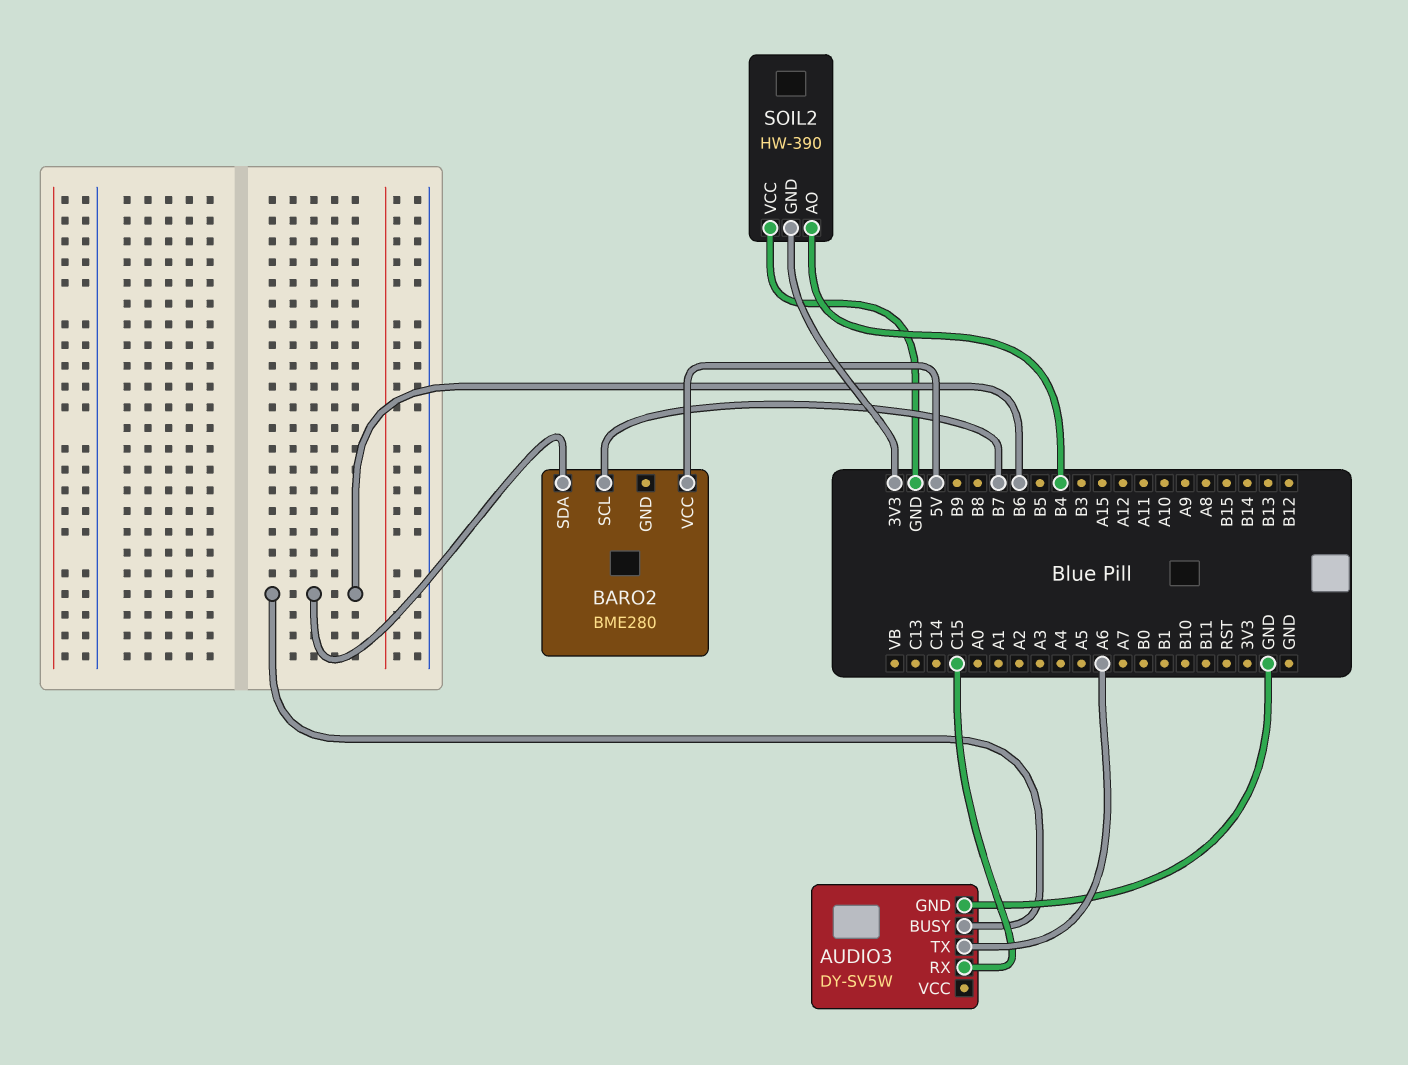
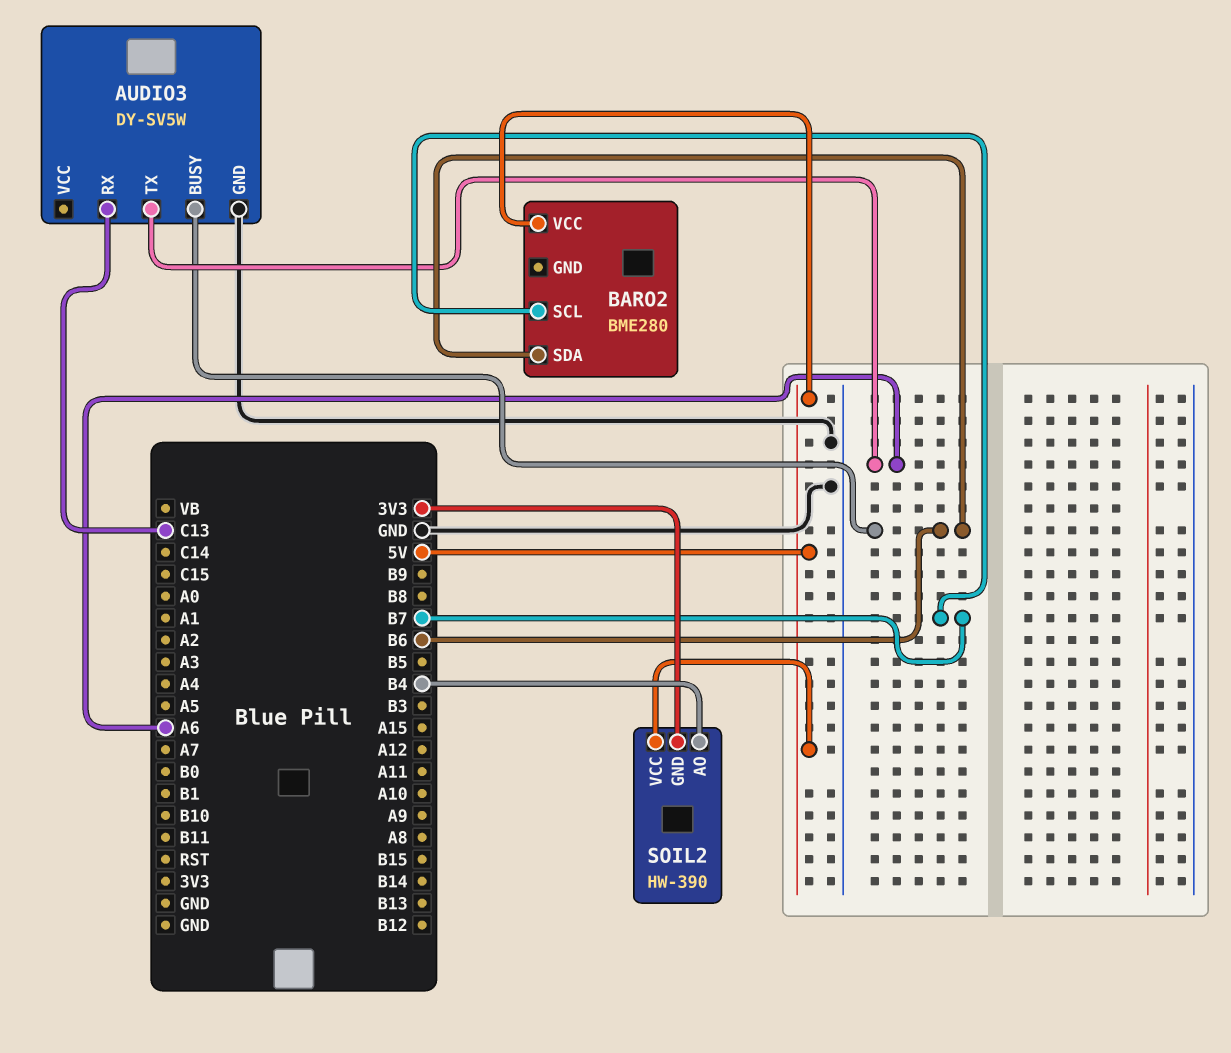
AUDIO3 pin RX: C15 -> C13
SOIL2 pin VCC: GND -> 5V

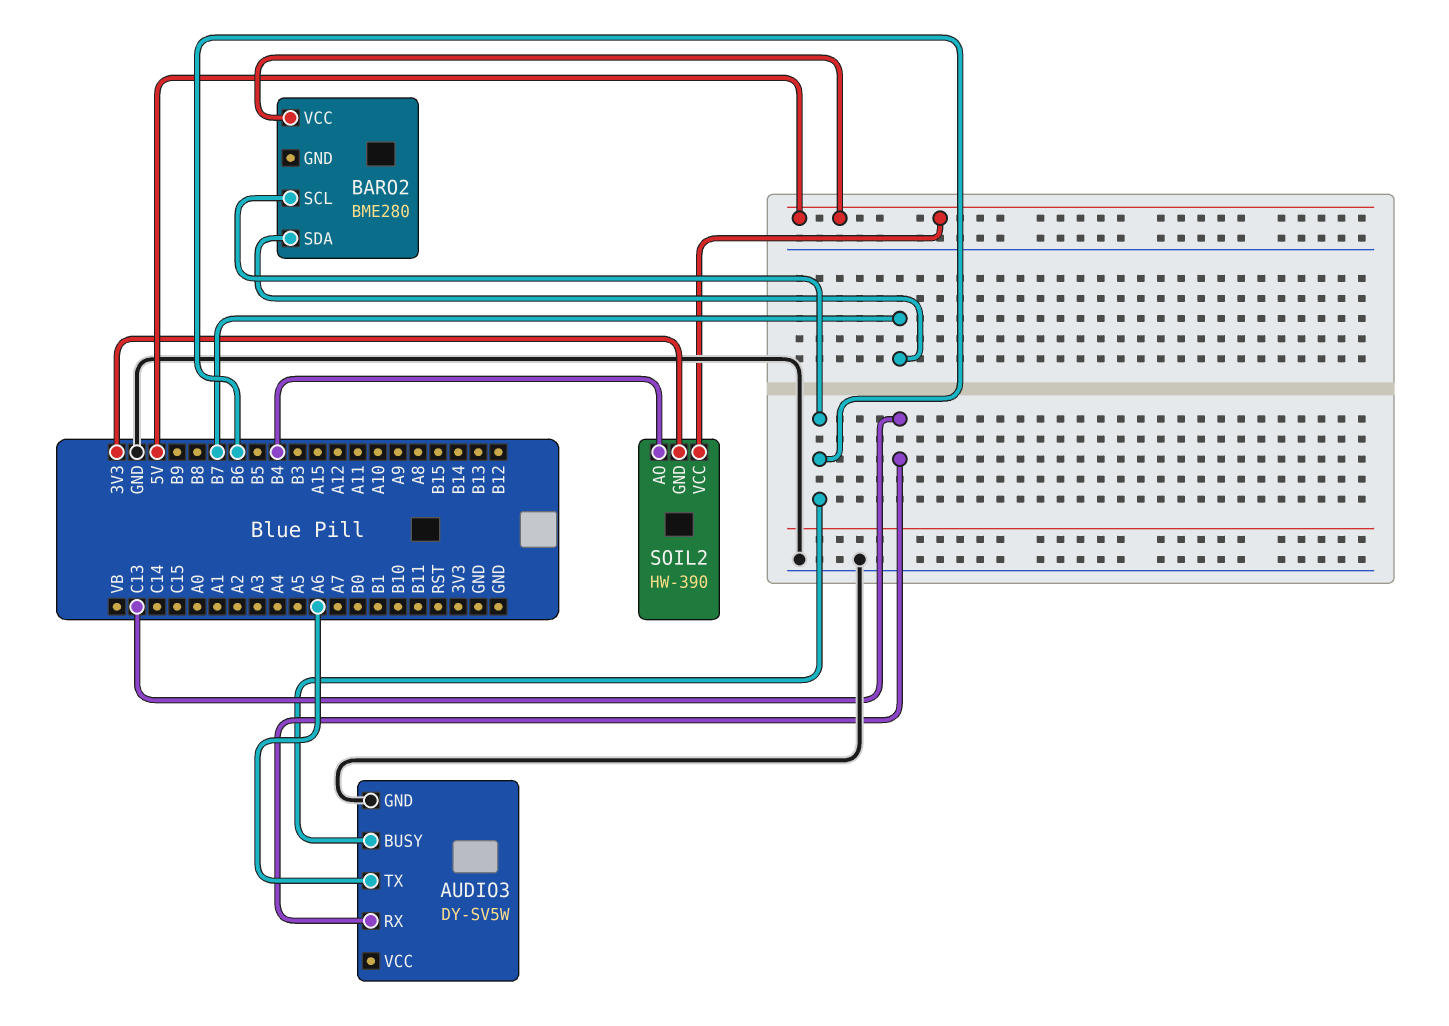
BARO2 pin SCL: B7 -> B6
BARO2 pin SDA: B6 -> B7

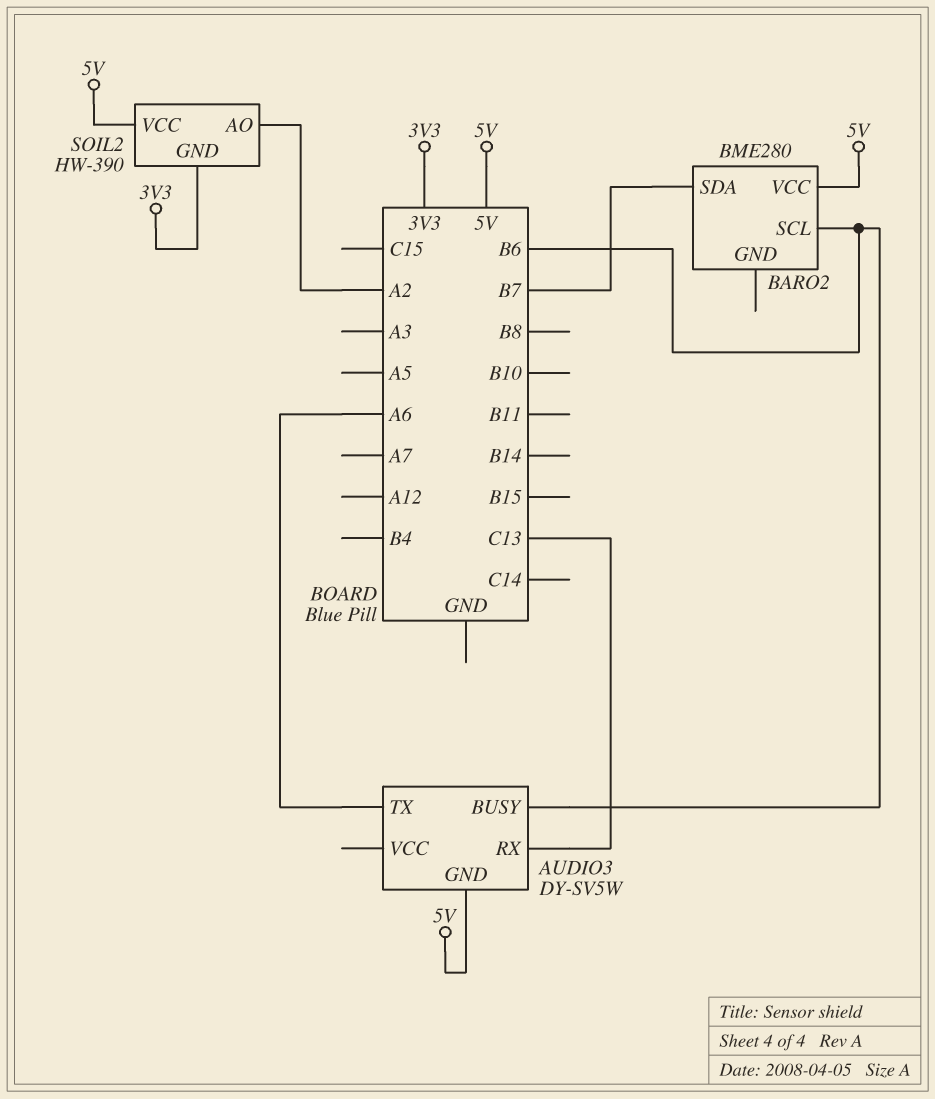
AUDIO3 pin GND: GND -> 5V
SOIL2 pin AO: B4 -> A2

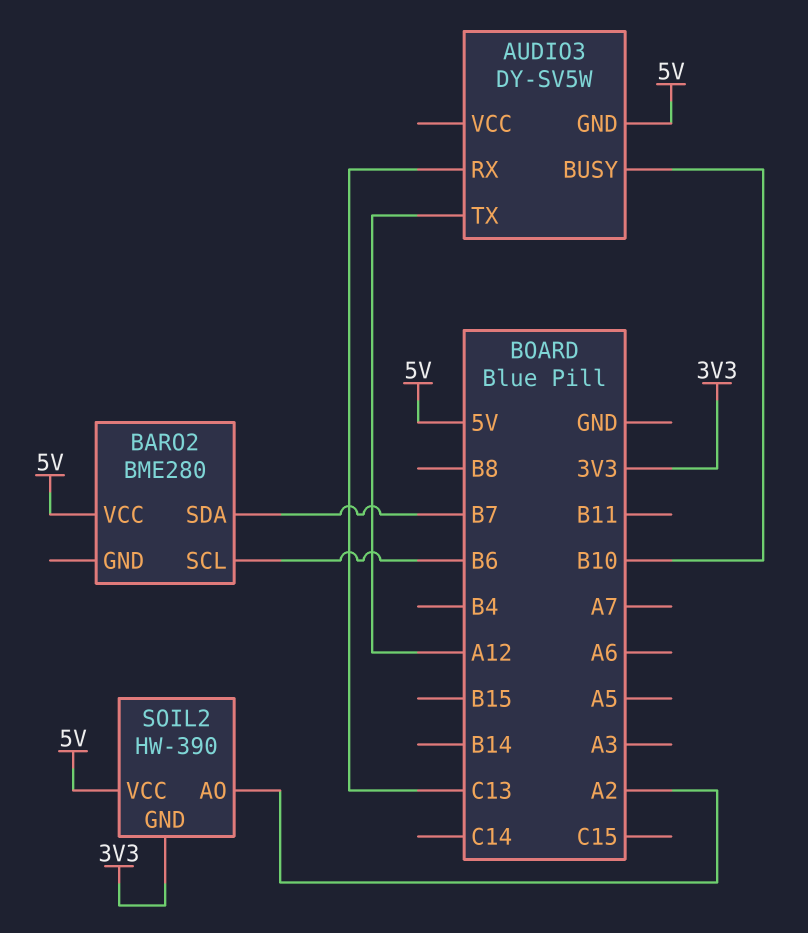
AUDIO3 pin BUSY: B6 -> B10
AUDIO3 pin TX: A6 -> A12

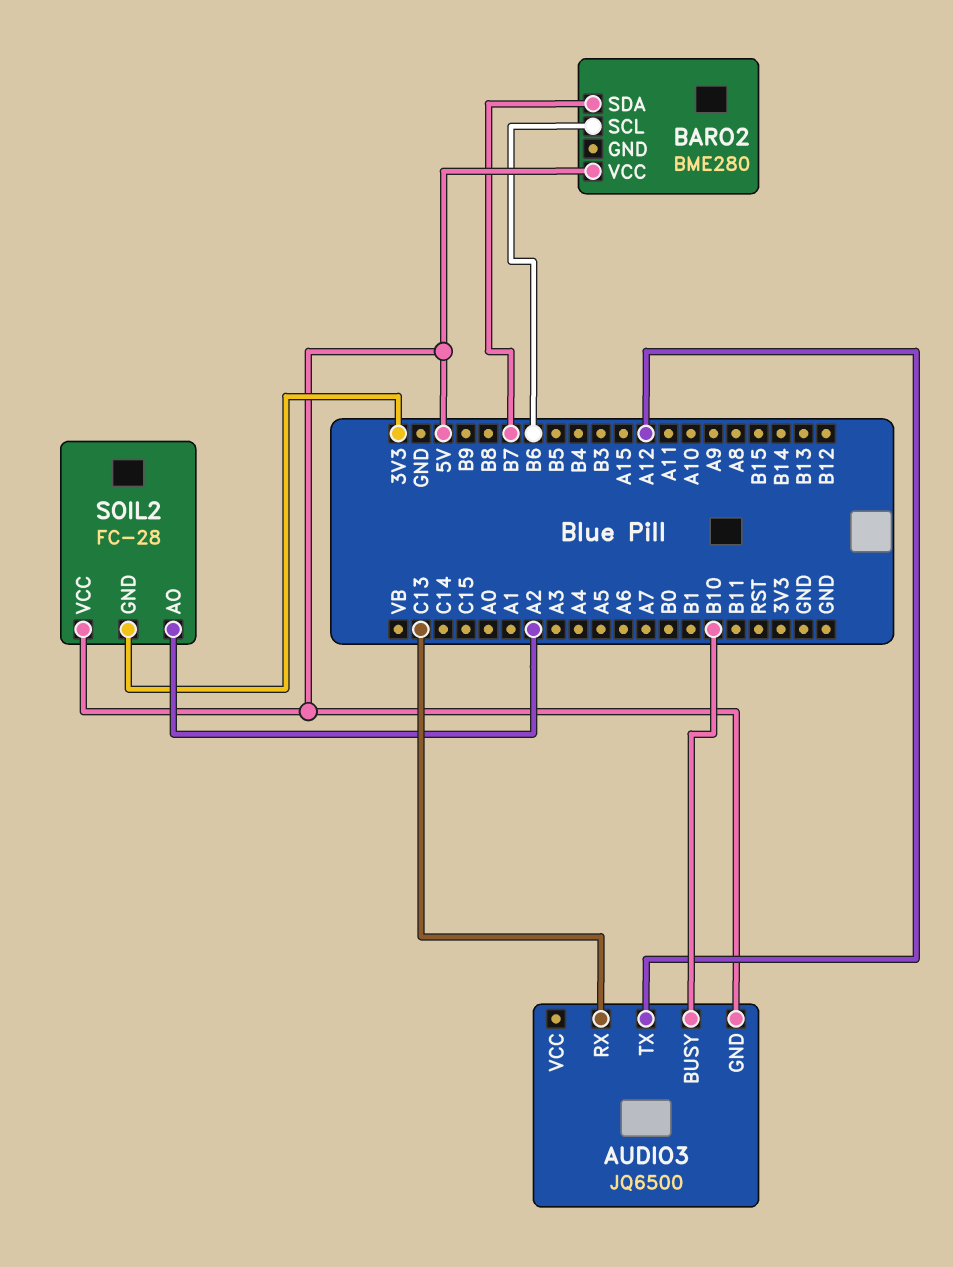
AUDIO3: DY-SV5W -> JQ6500
SOIL2: HW-390 -> FC-28

